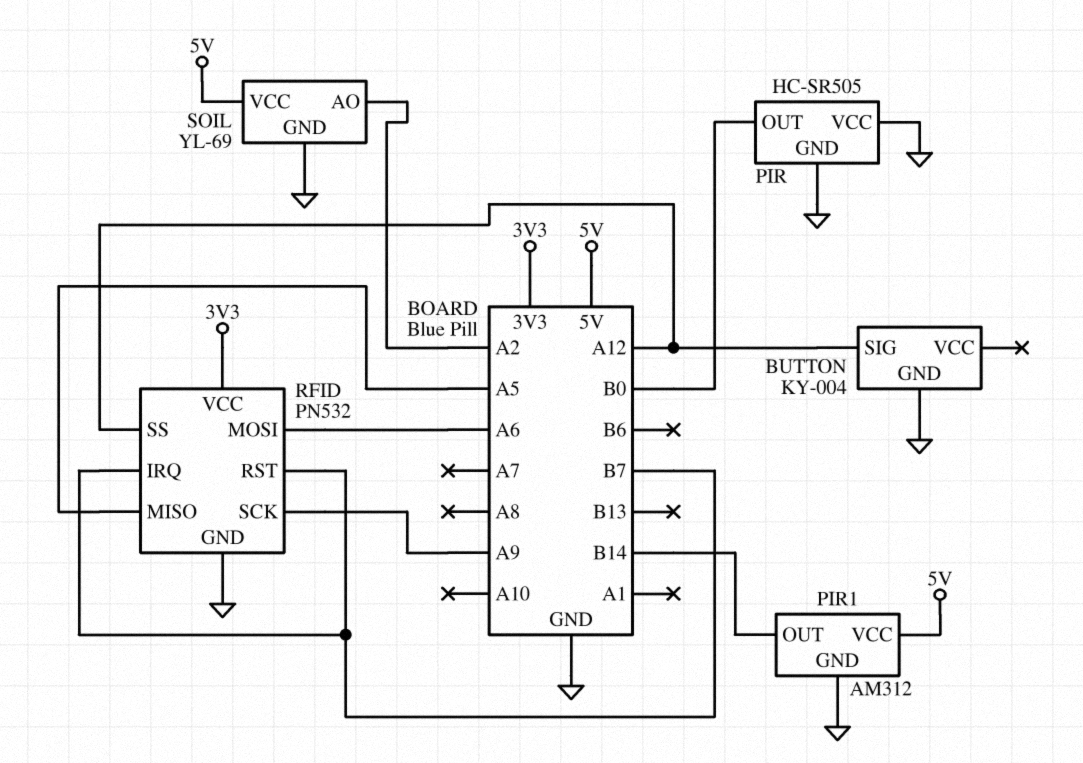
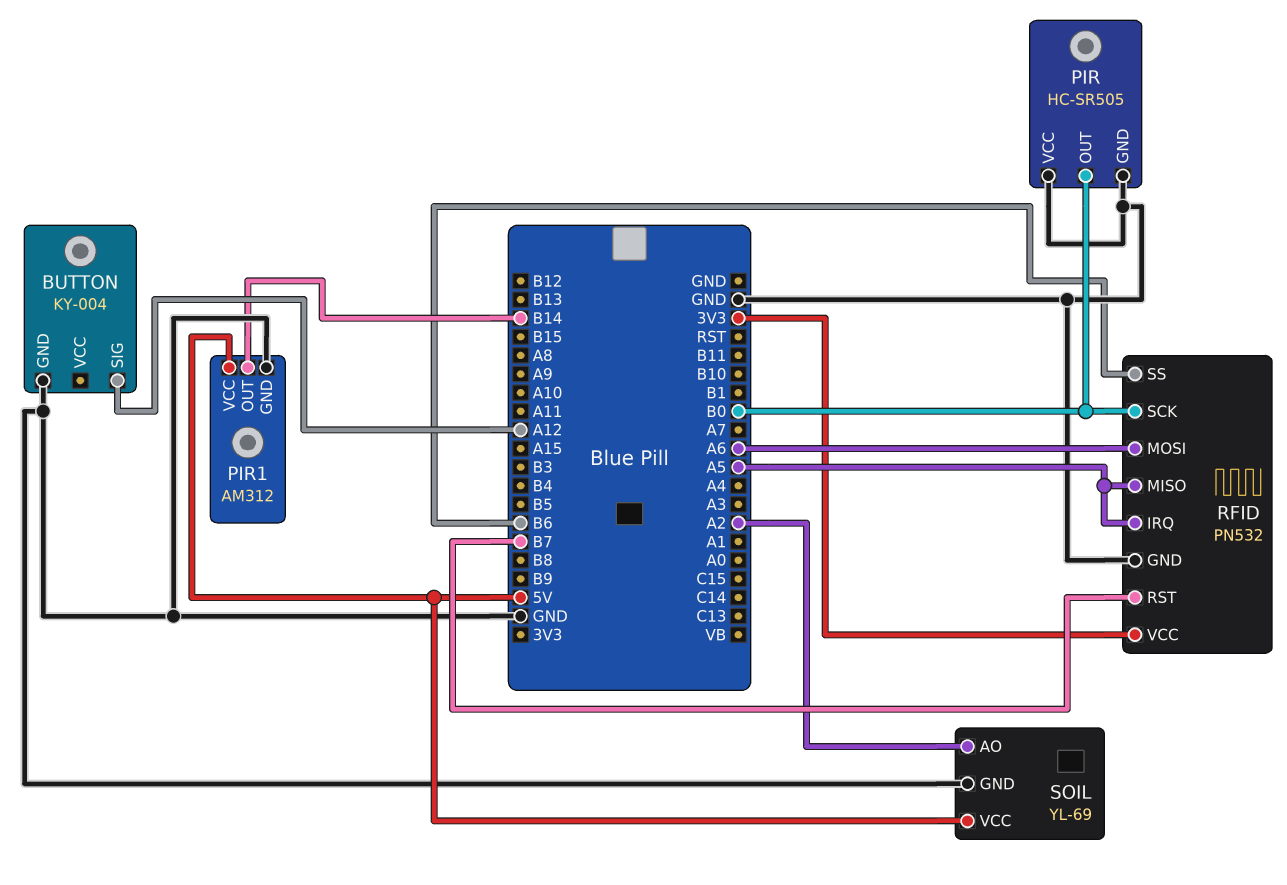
RFID pin IRQ: B7 -> A5
RFID pin SCK: A9 -> B0
RFID pin SS: A12 -> B6

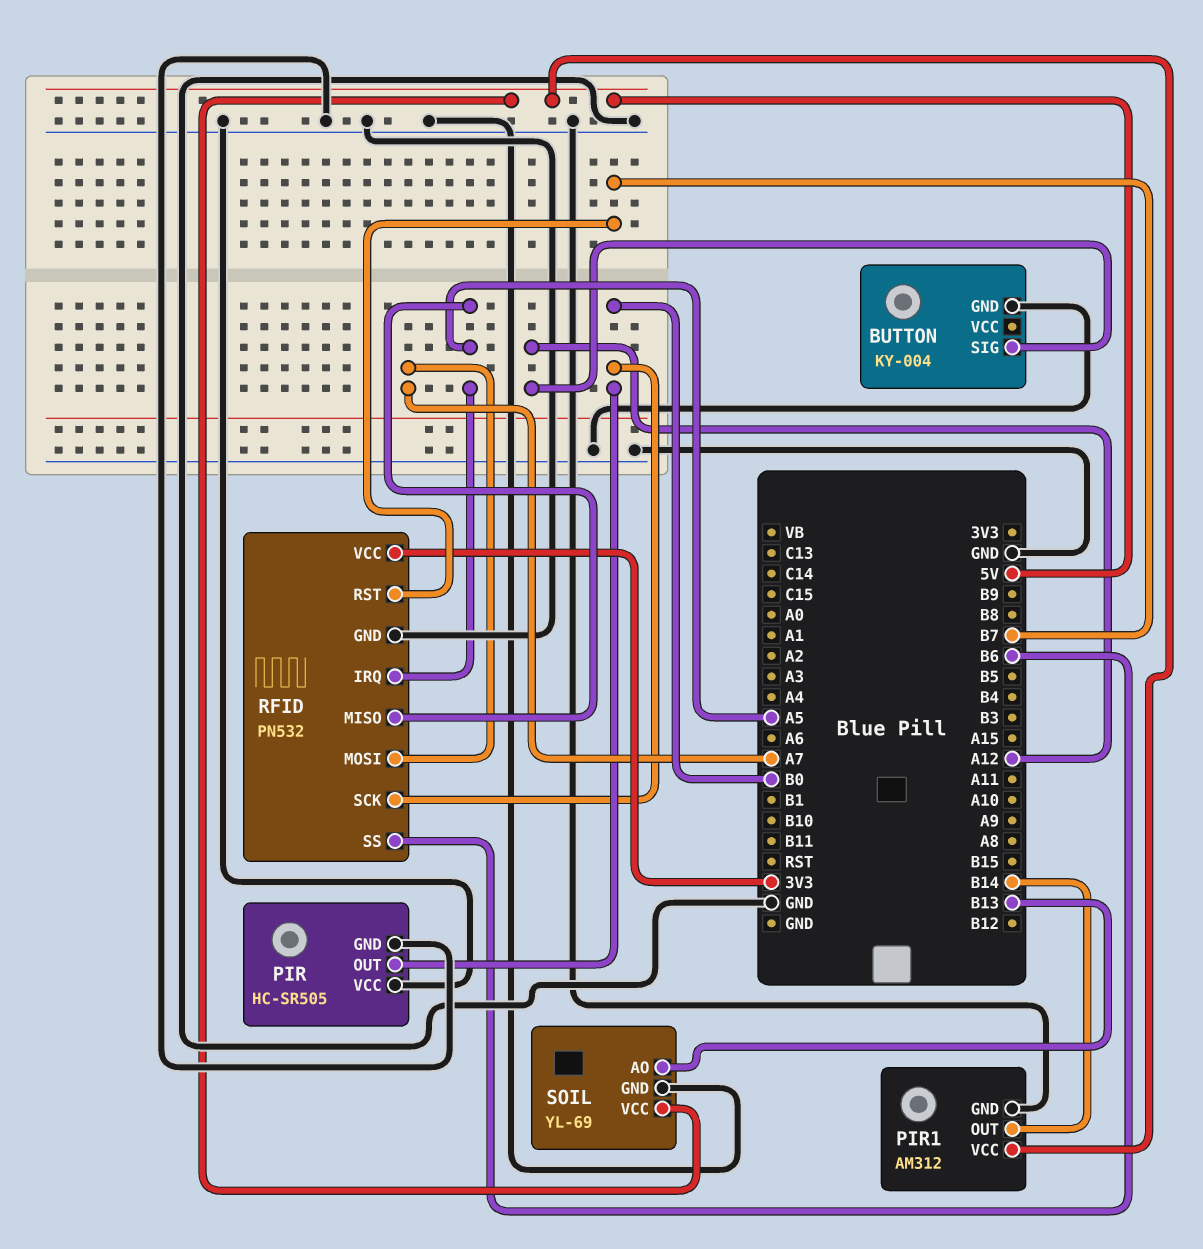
RFID pin MOSI: A6 -> A7
SOIL pin AO: A2 -> B13

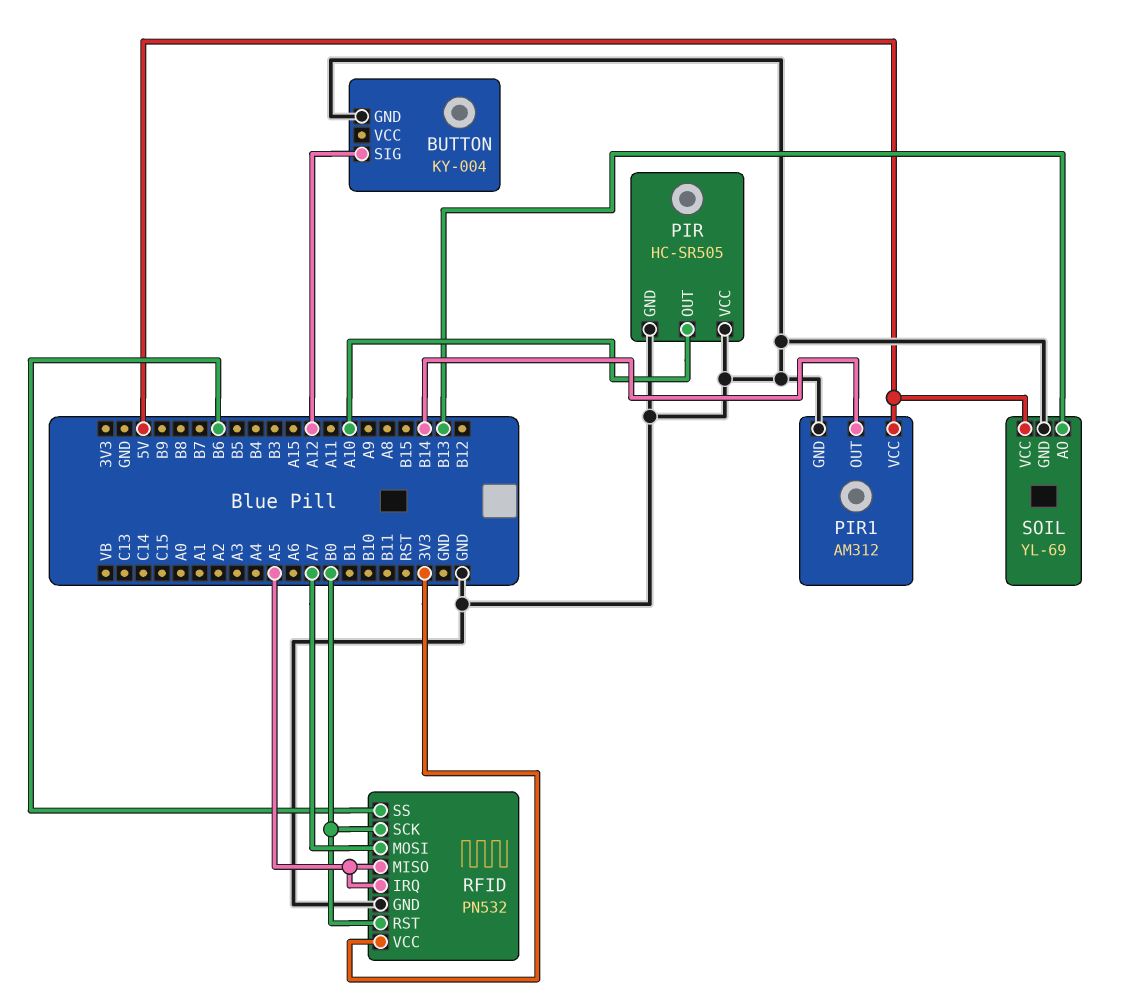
PIR pin OUT: B0 -> A10
RFID pin RST: B7 -> B0

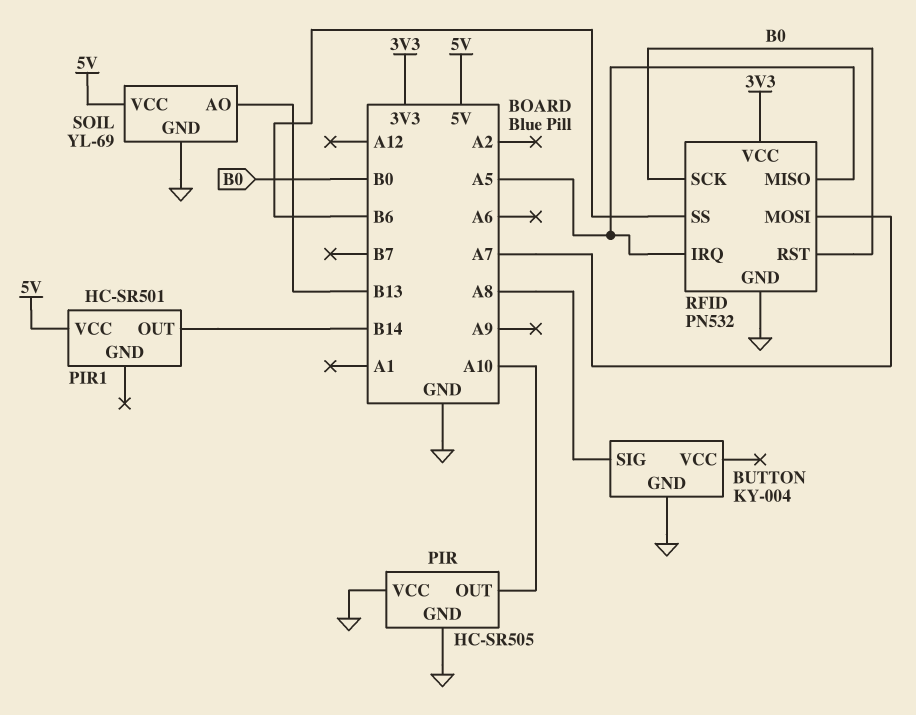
BUTTON pin SIG: A12 -> A8
PIR1: AM312 -> HC-SR501
PIR1 pin GND: GND -> none

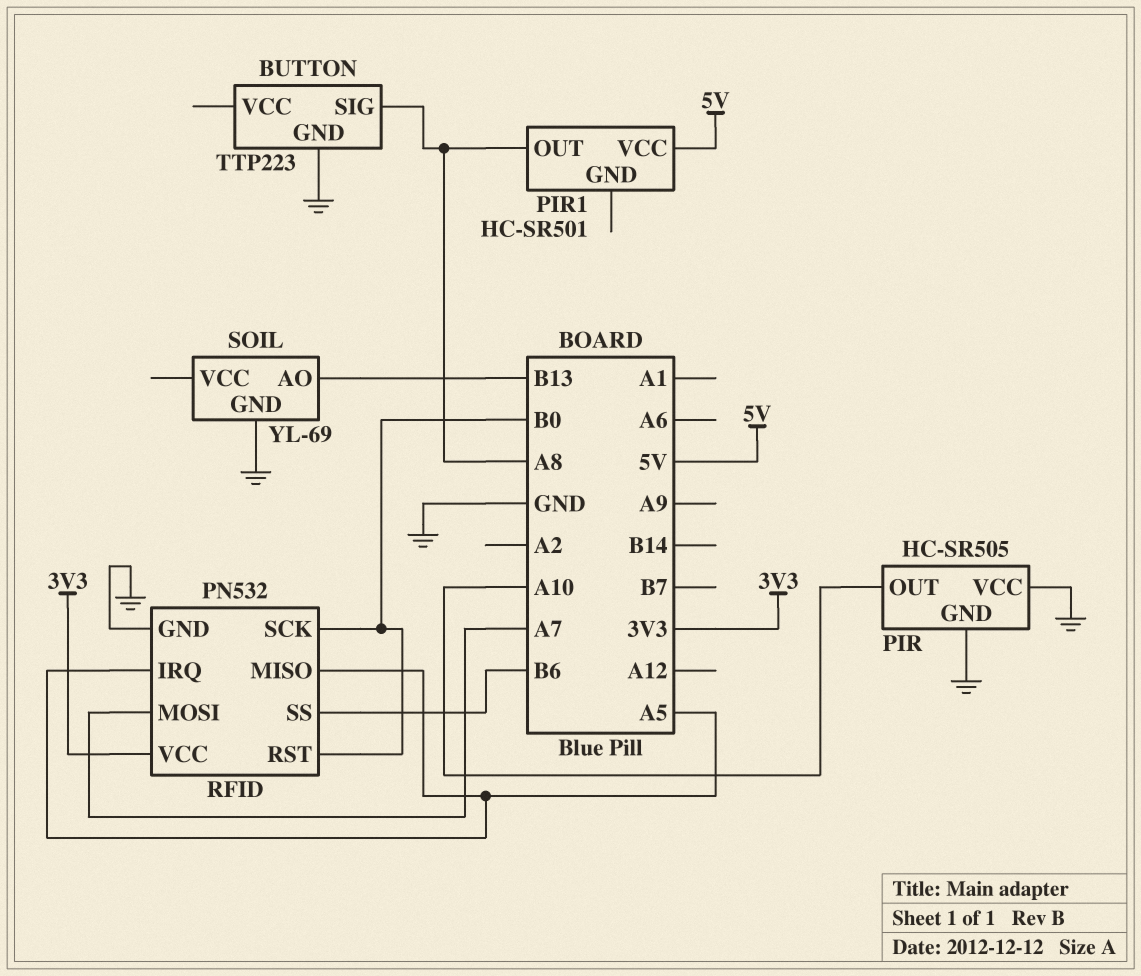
BUTTON: KY-004 -> TTP223
PIR1 pin OUT: B14 -> A8
SOIL pin VCC: 5V -> none

